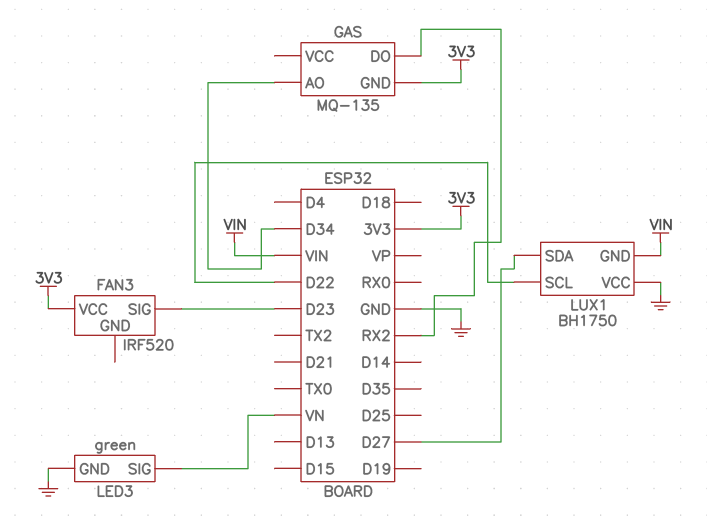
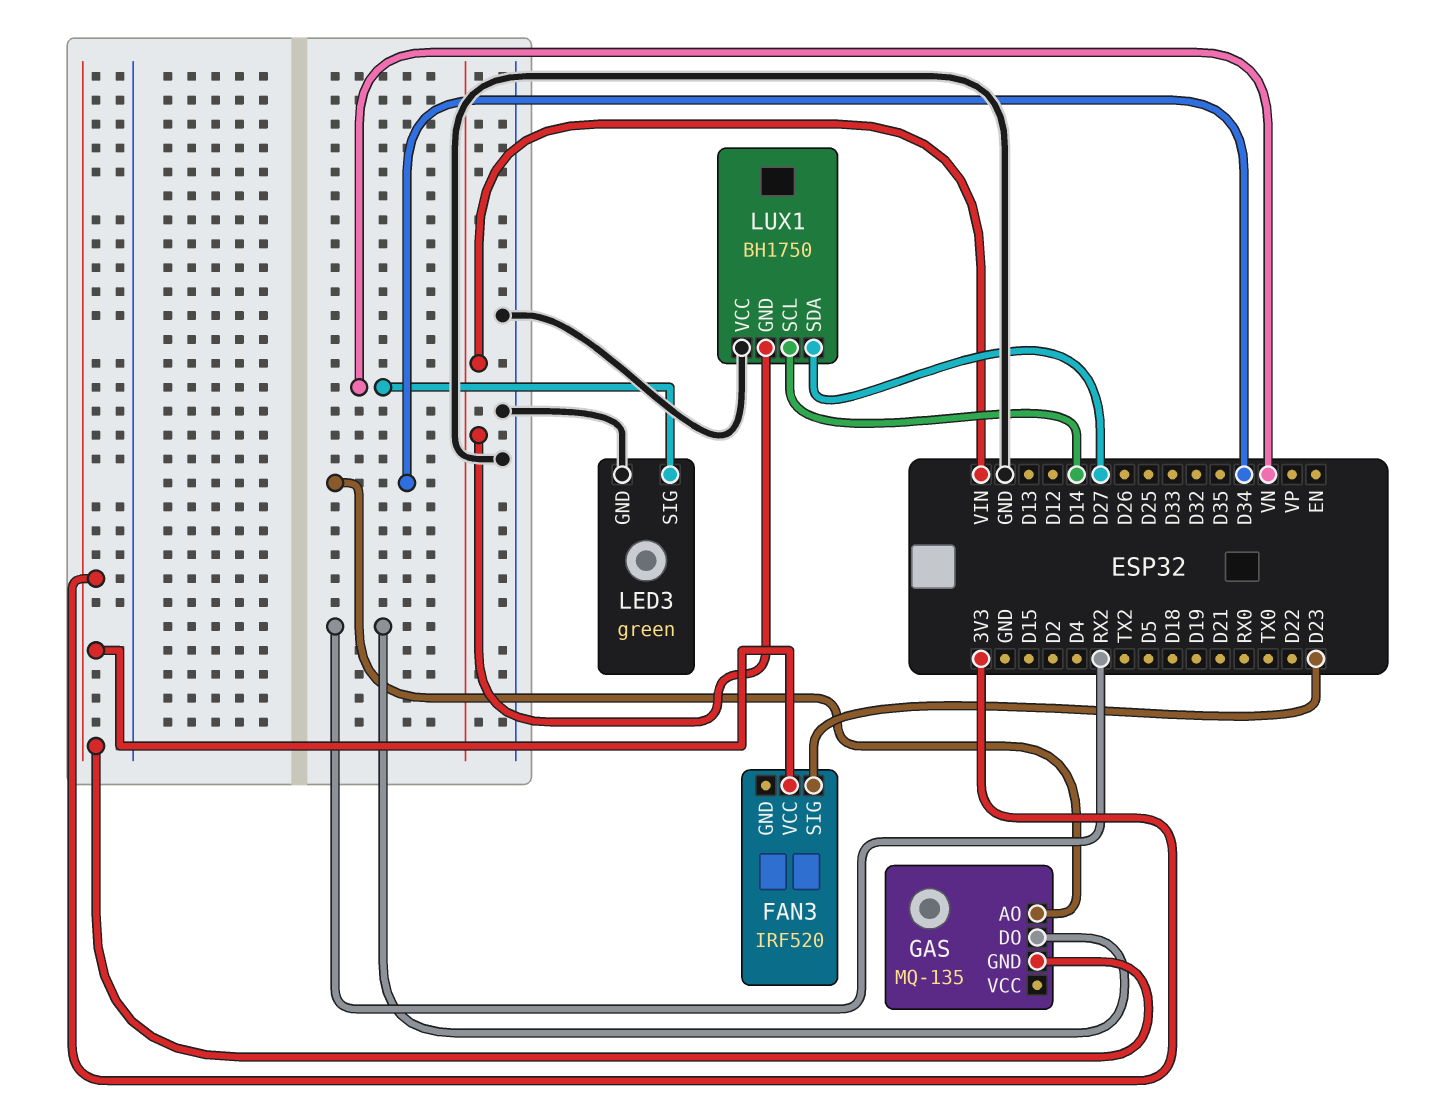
LUX1 pin SCL: D22 -> D14

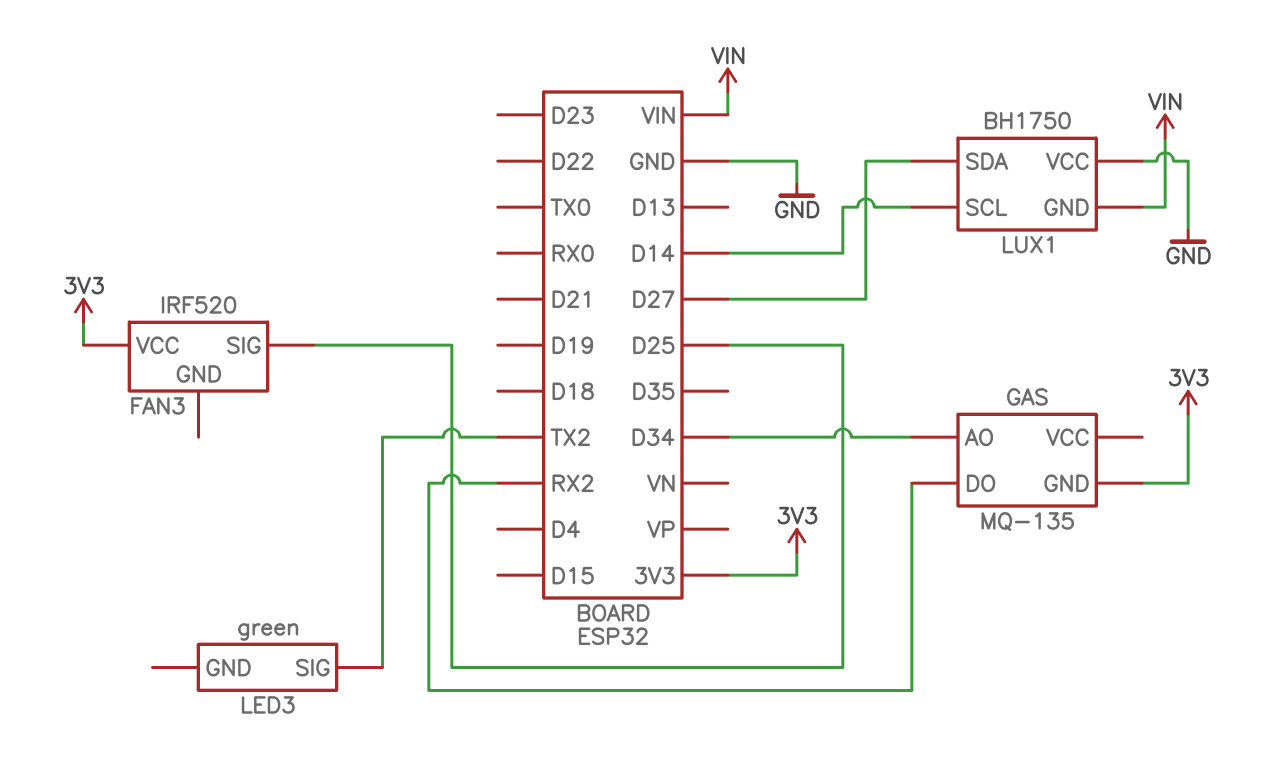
FAN3 pin SIG: D23 -> D25
LED3 pin GND: GND -> none
LED3 pin SIG: VN -> TX2

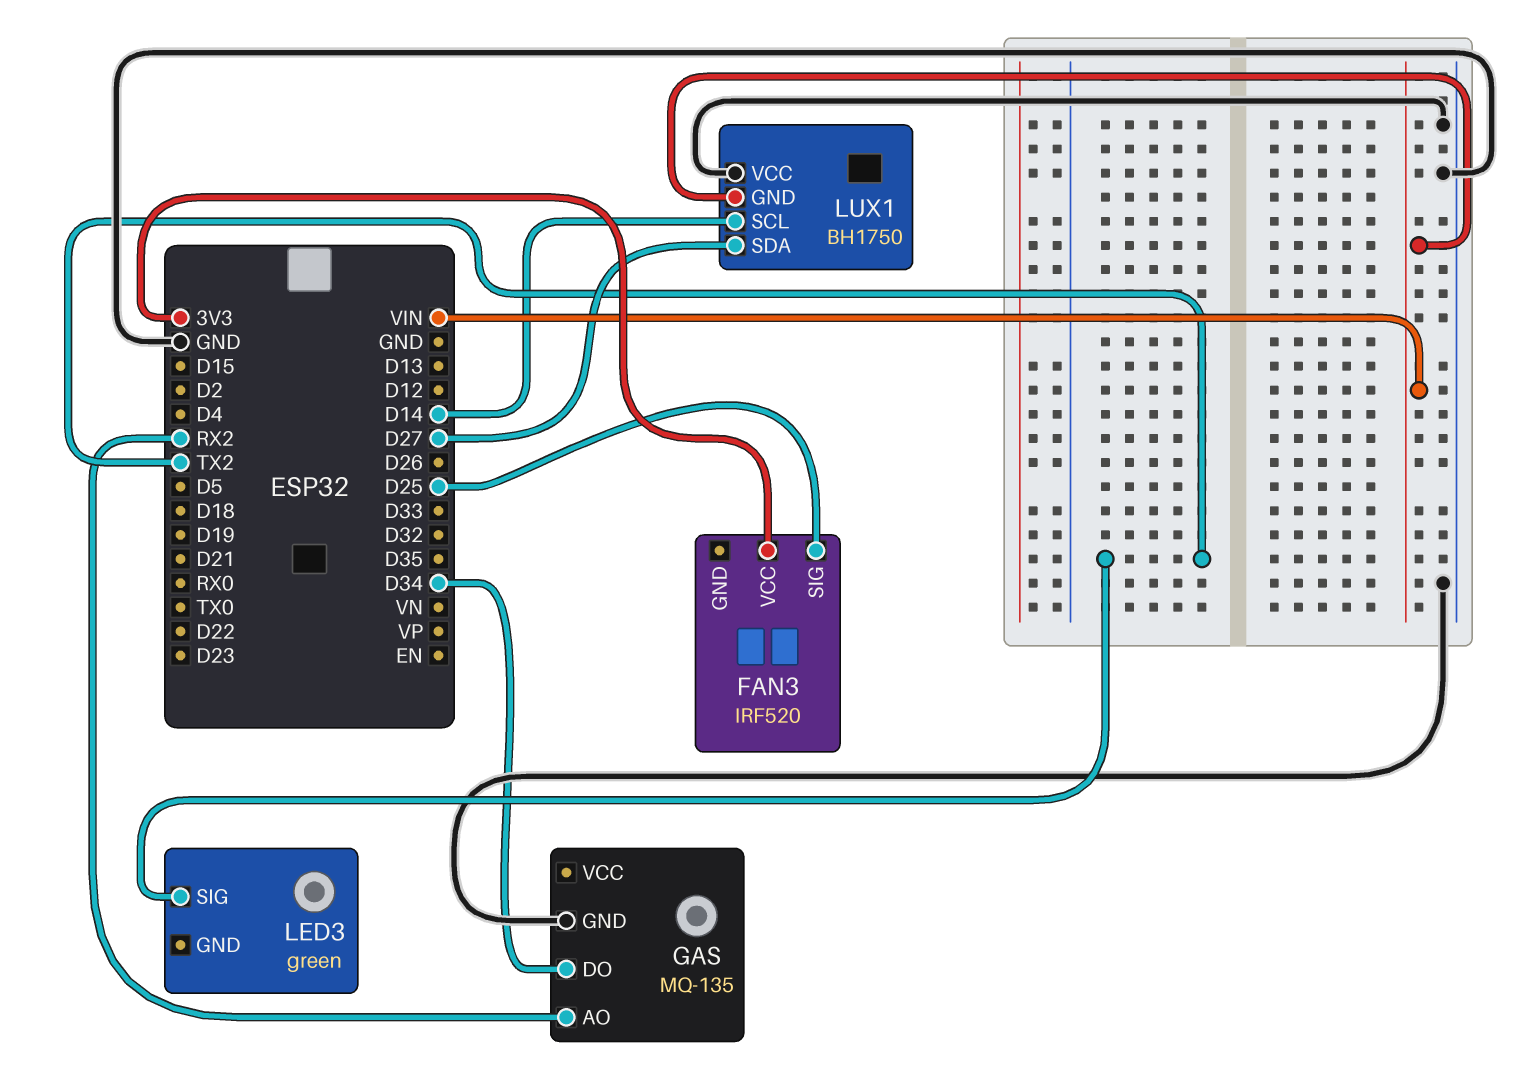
GAS pin AO: D34 -> RX2
GAS pin DO: RX2 -> D34
GAS pin GND: 3V3 -> GND

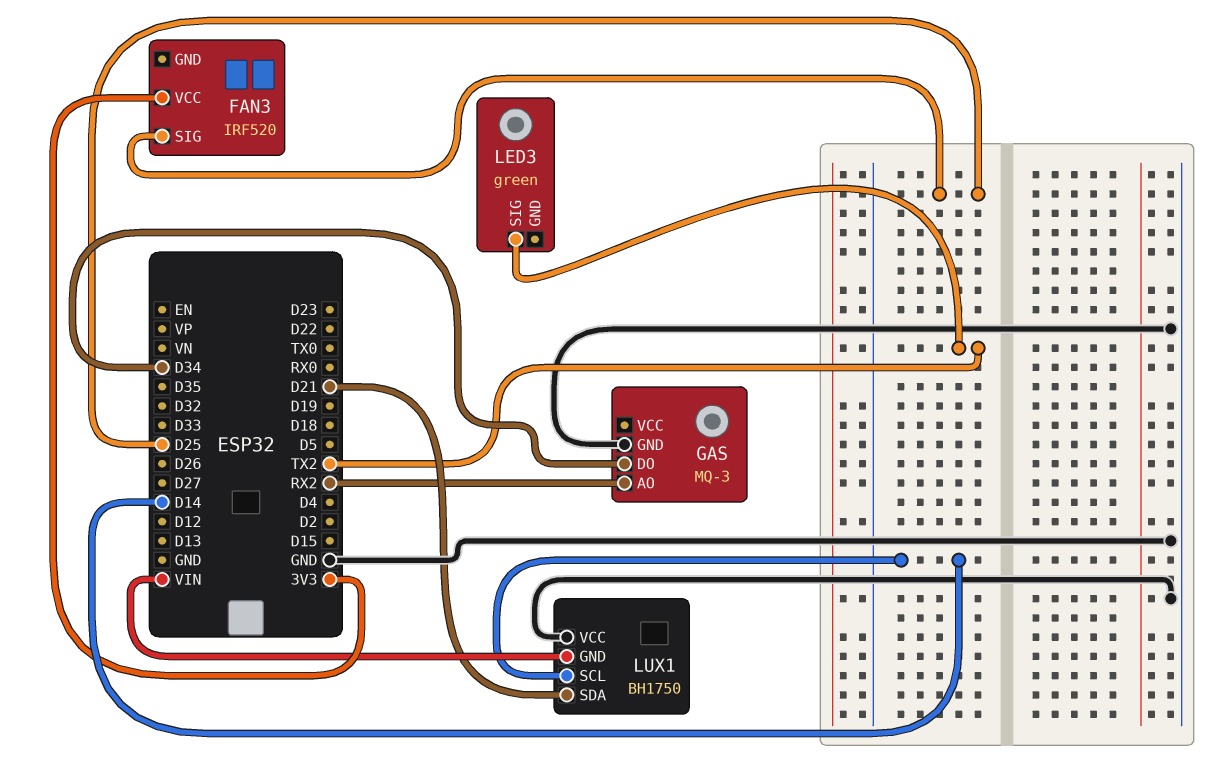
GAS: MQ-135 -> MQ-3
LUX1 pin SDA: D27 -> D21

